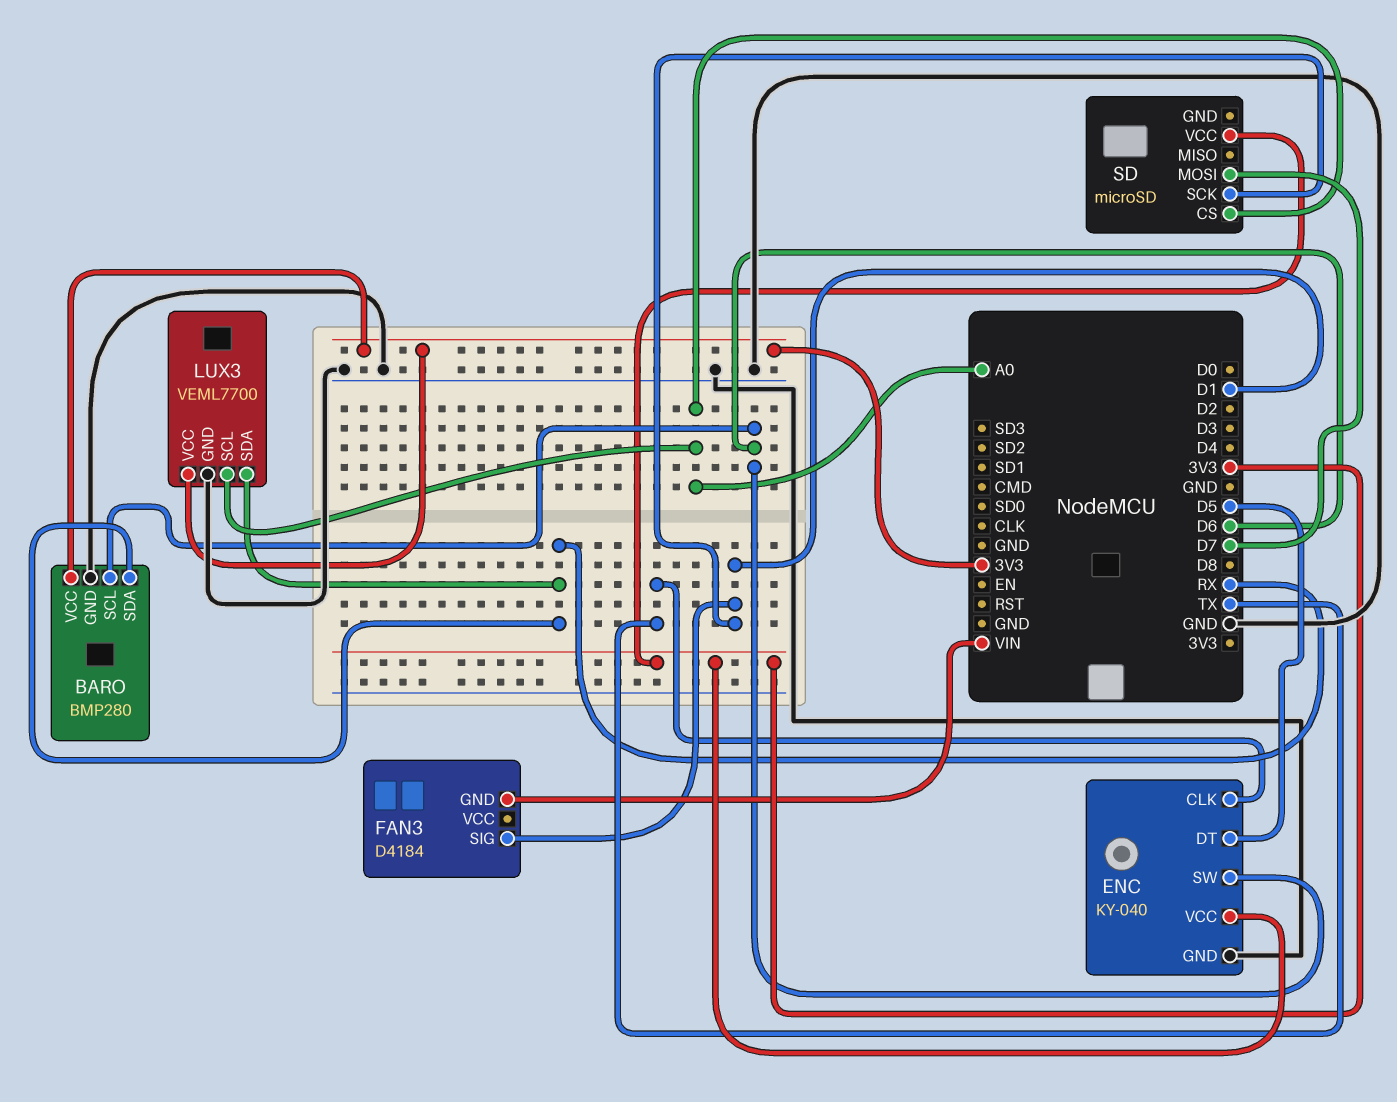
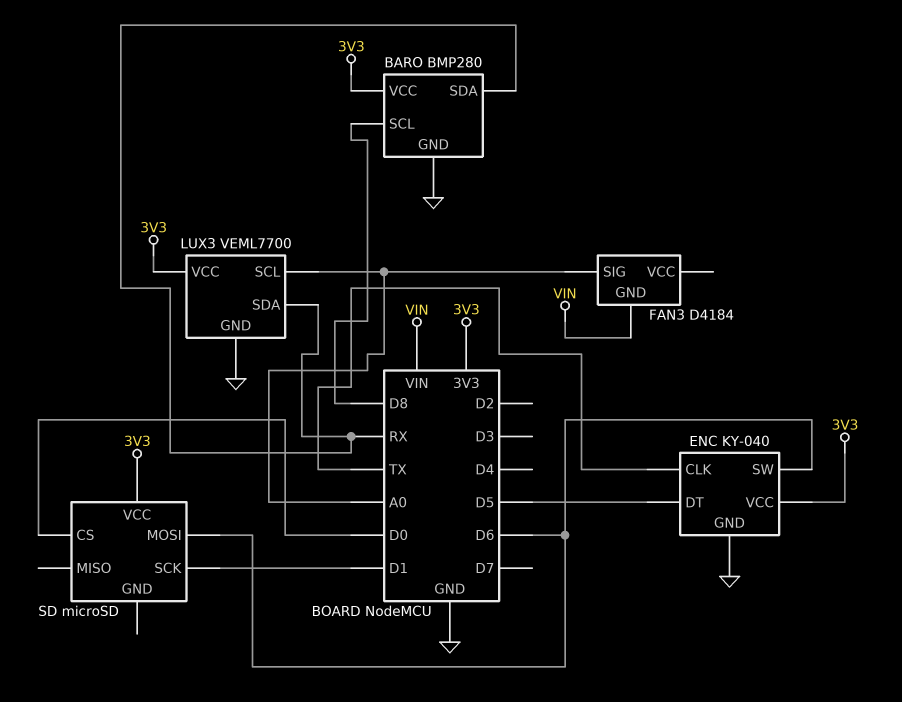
BARO pin SCL: D6 -> D8
FAN3 pin SIG: D1 -> A0
SD pin CS: A0 -> D0
SD pin MOSI: D7 -> D6

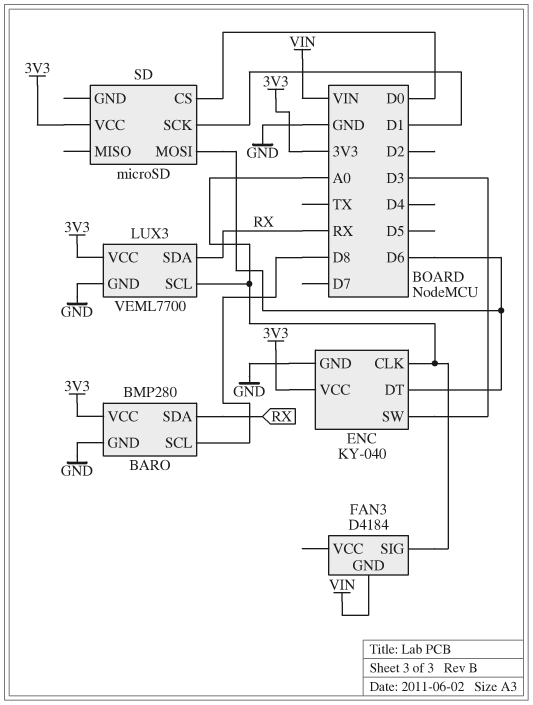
ENC pin CLK: TX -> A0
ENC pin DT: D5 -> D6
ENC pin SW: D6 -> D3

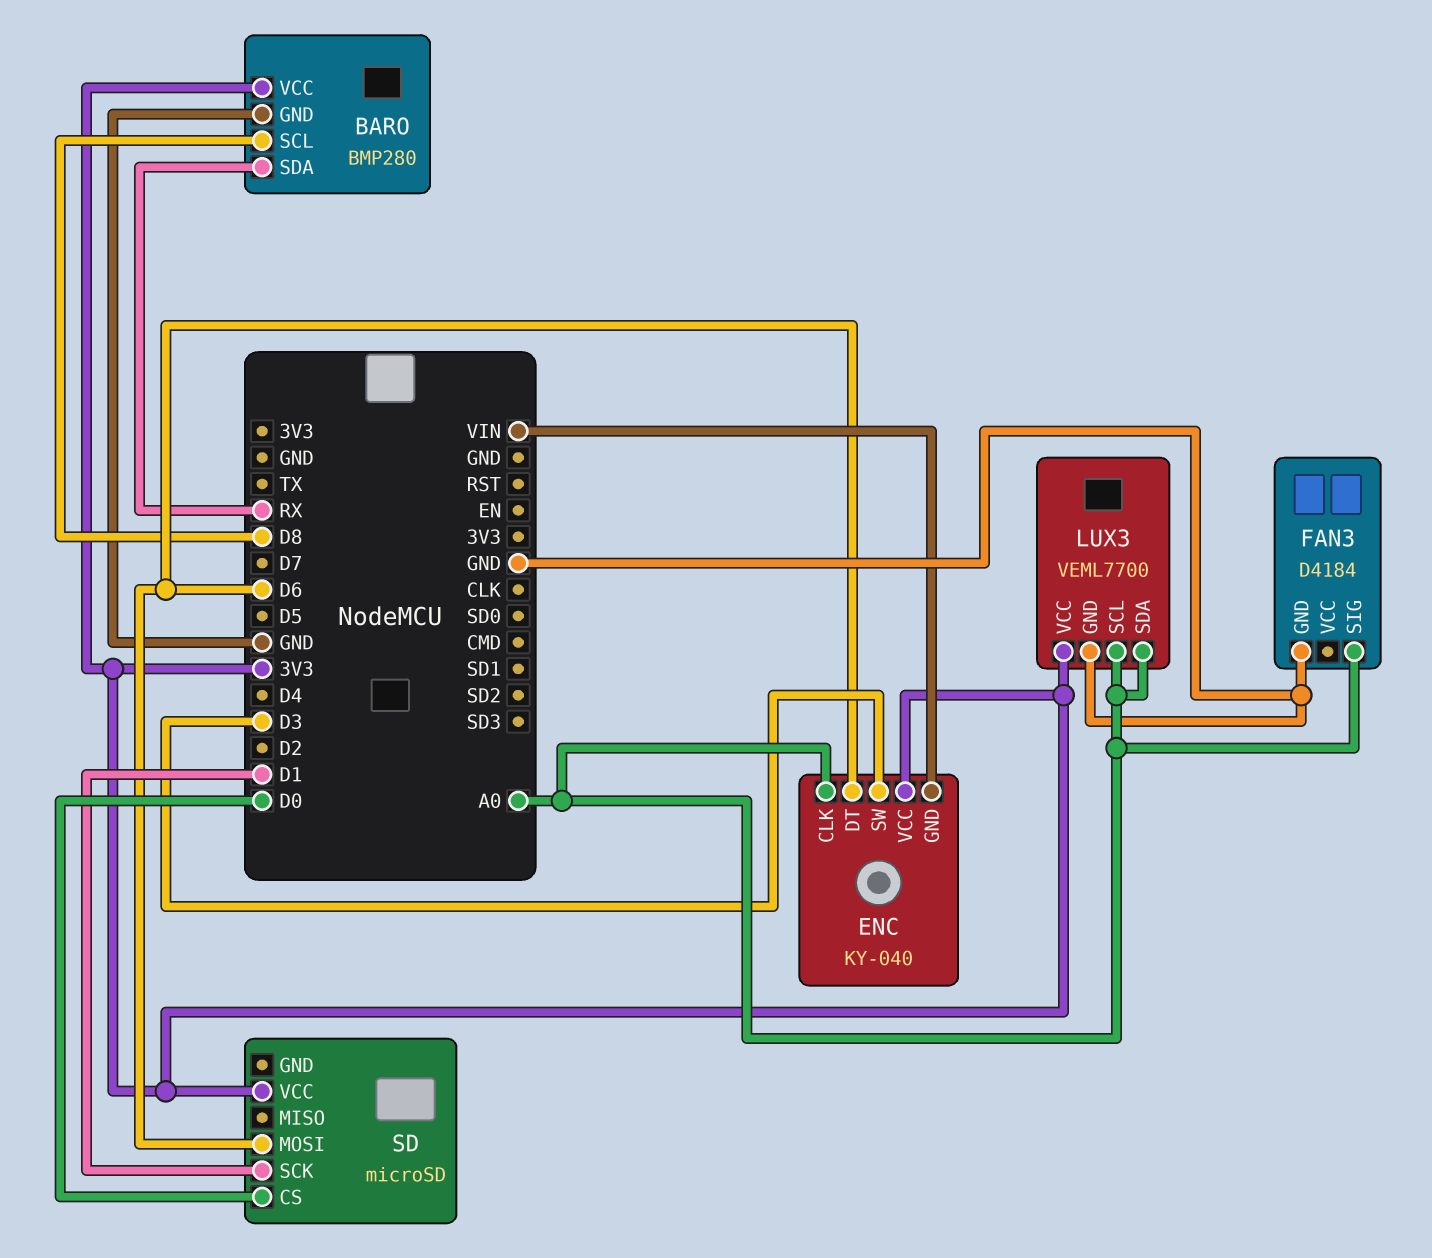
ENC pin GND: GND -> VIN
FAN3 pin GND: VIN -> GND
LUX3 pin SDA: RX -> A0

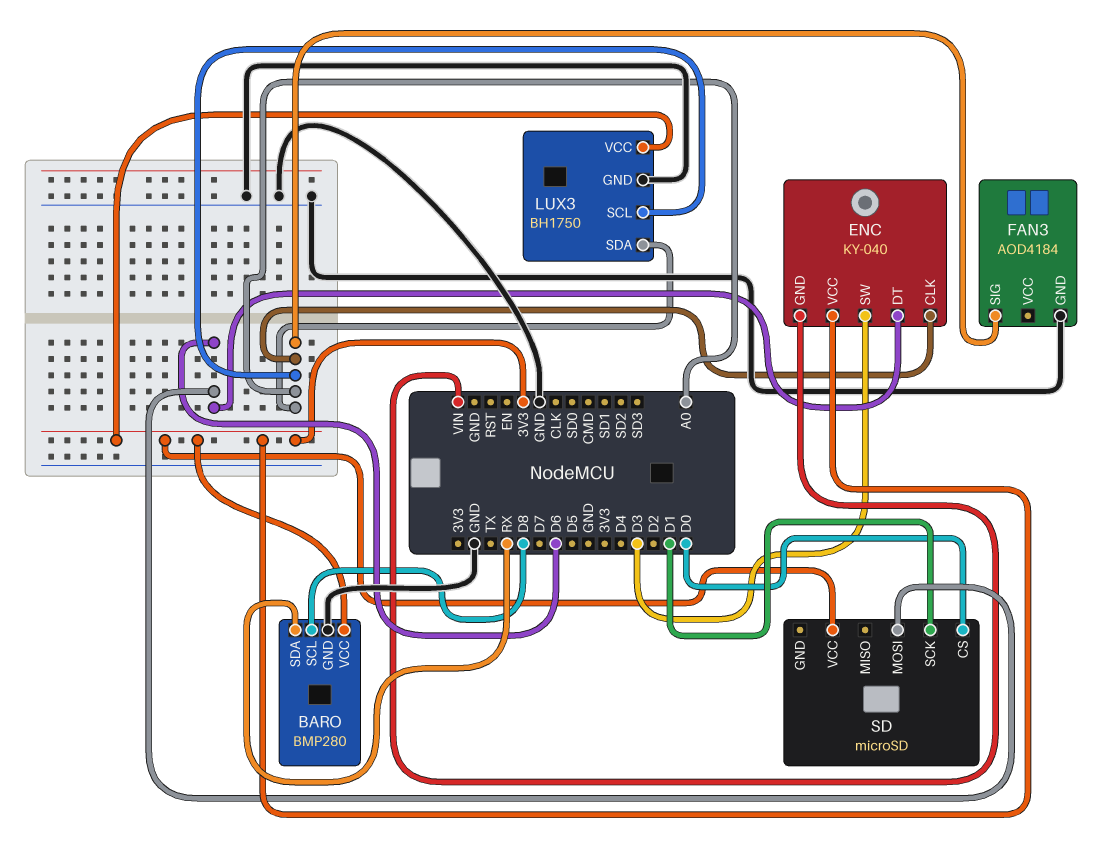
FAN3: D4184 -> AOD4184
LUX3: VEML7700 -> BH1750

